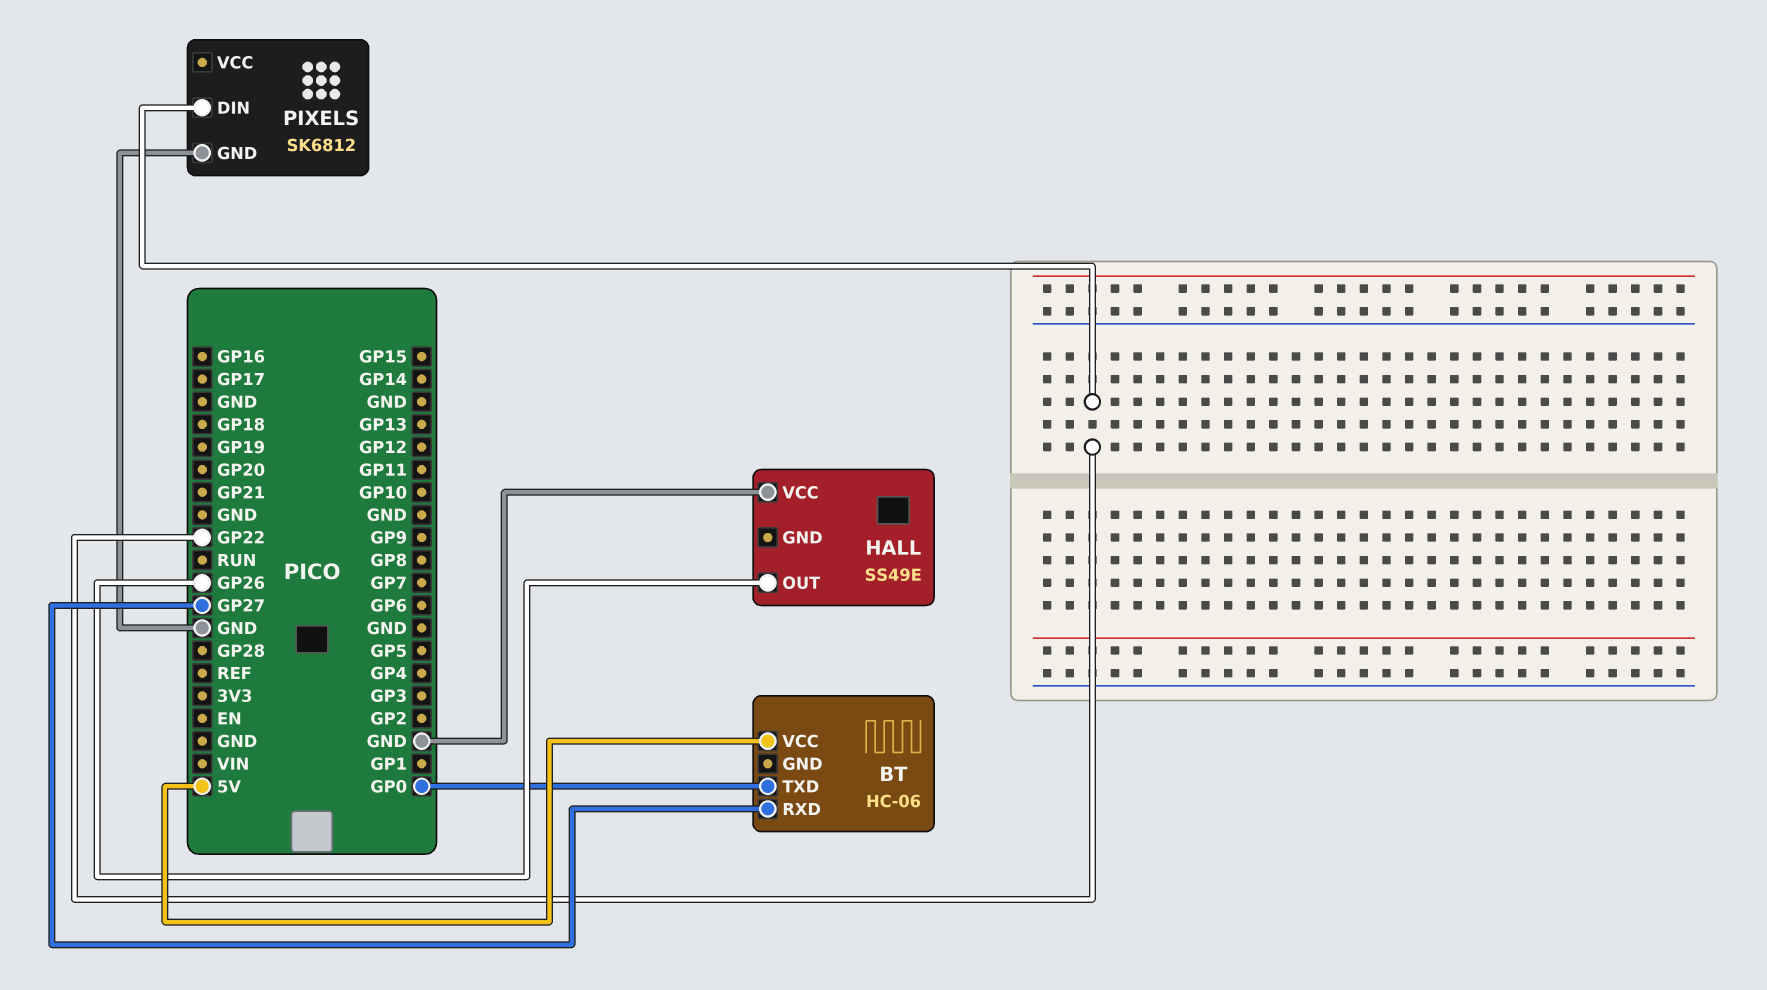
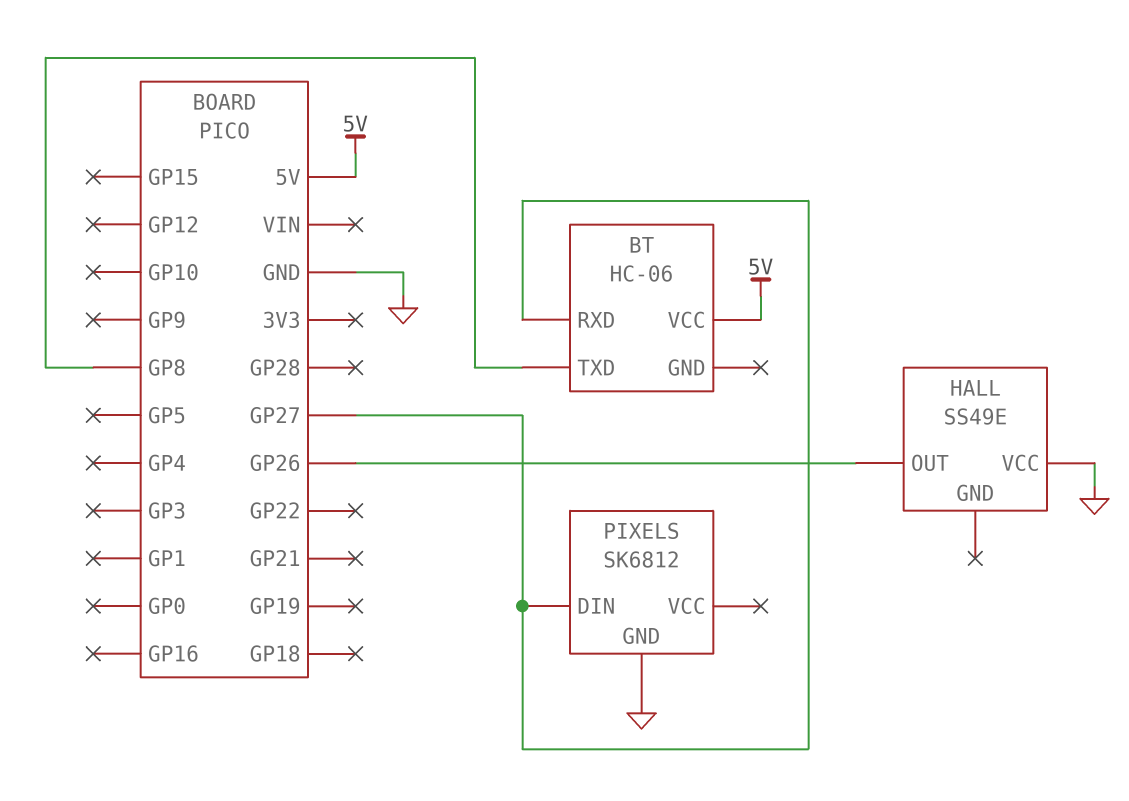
BT pin TXD: GP0 -> GP8
PIXELS pin DIN: GP22 -> GP27

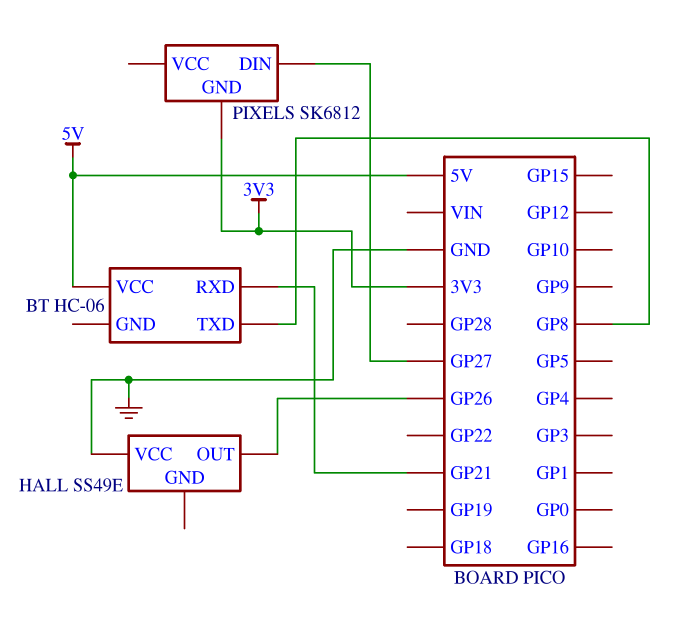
BT pin RXD: GP27 -> GP21
PIXELS pin GND: GND -> 3V3

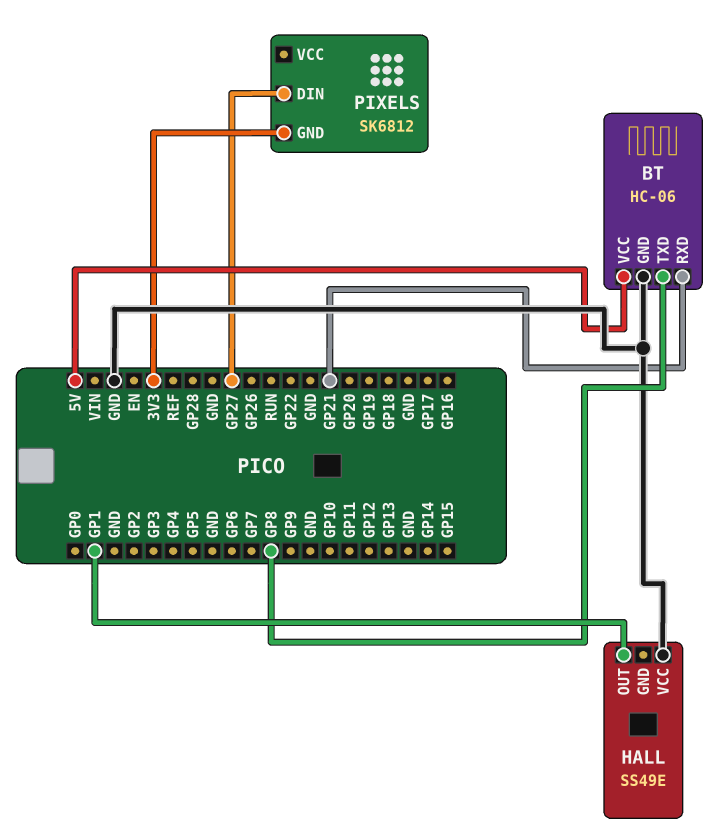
BT pin GND: none -> GND
HALL pin OUT: GP26 -> GP1

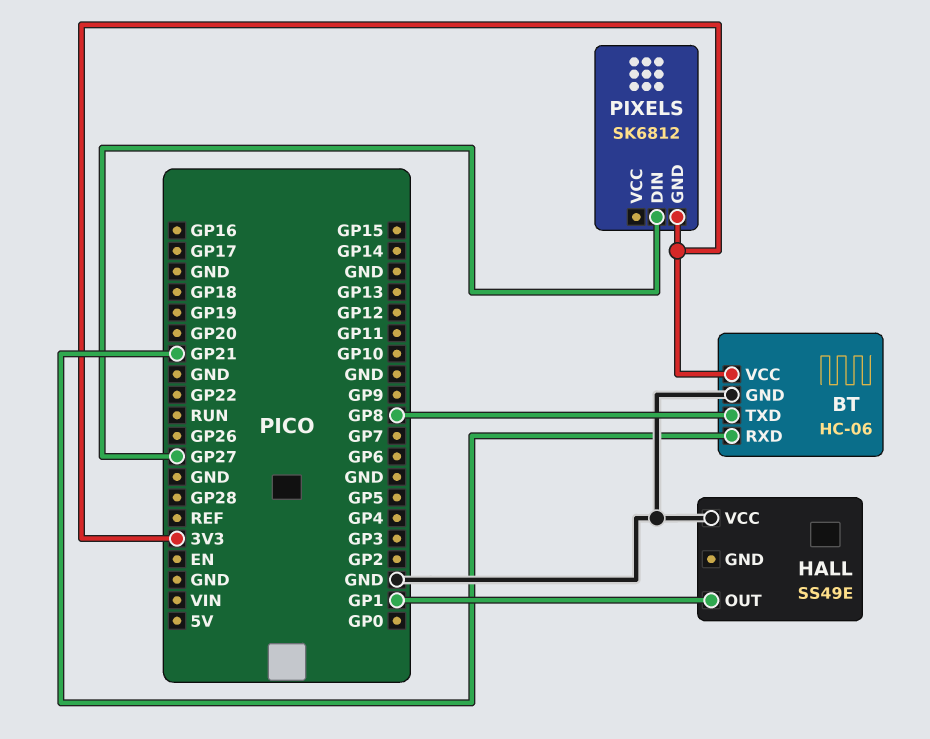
BT pin VCC: 5V -> 3V3

